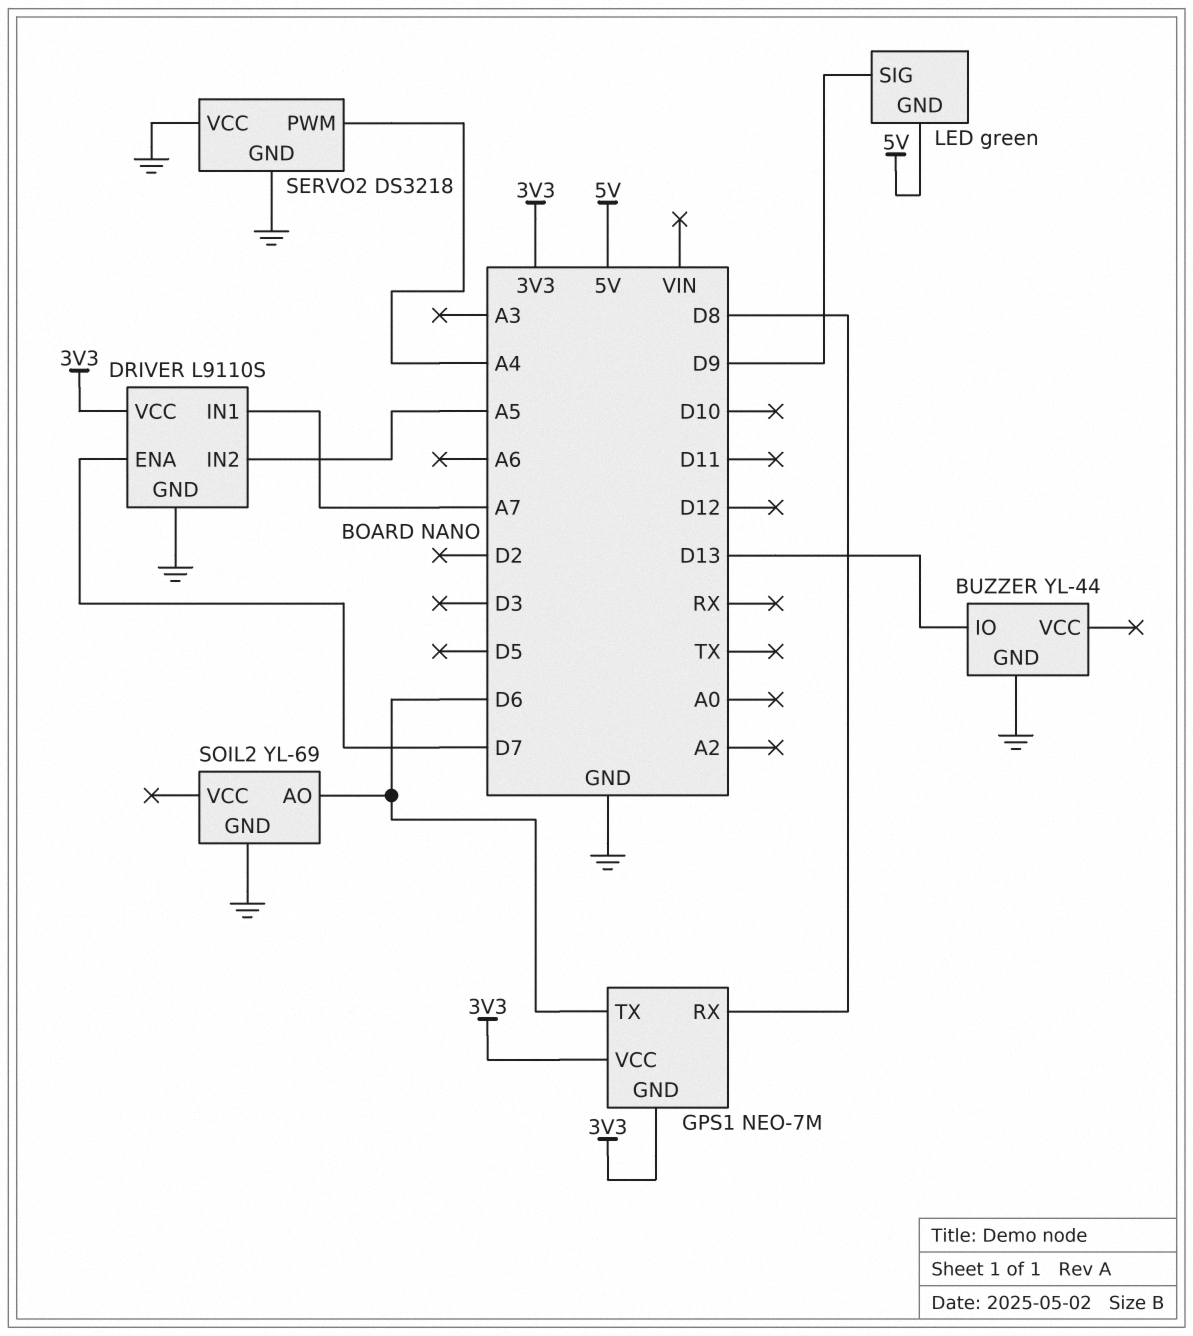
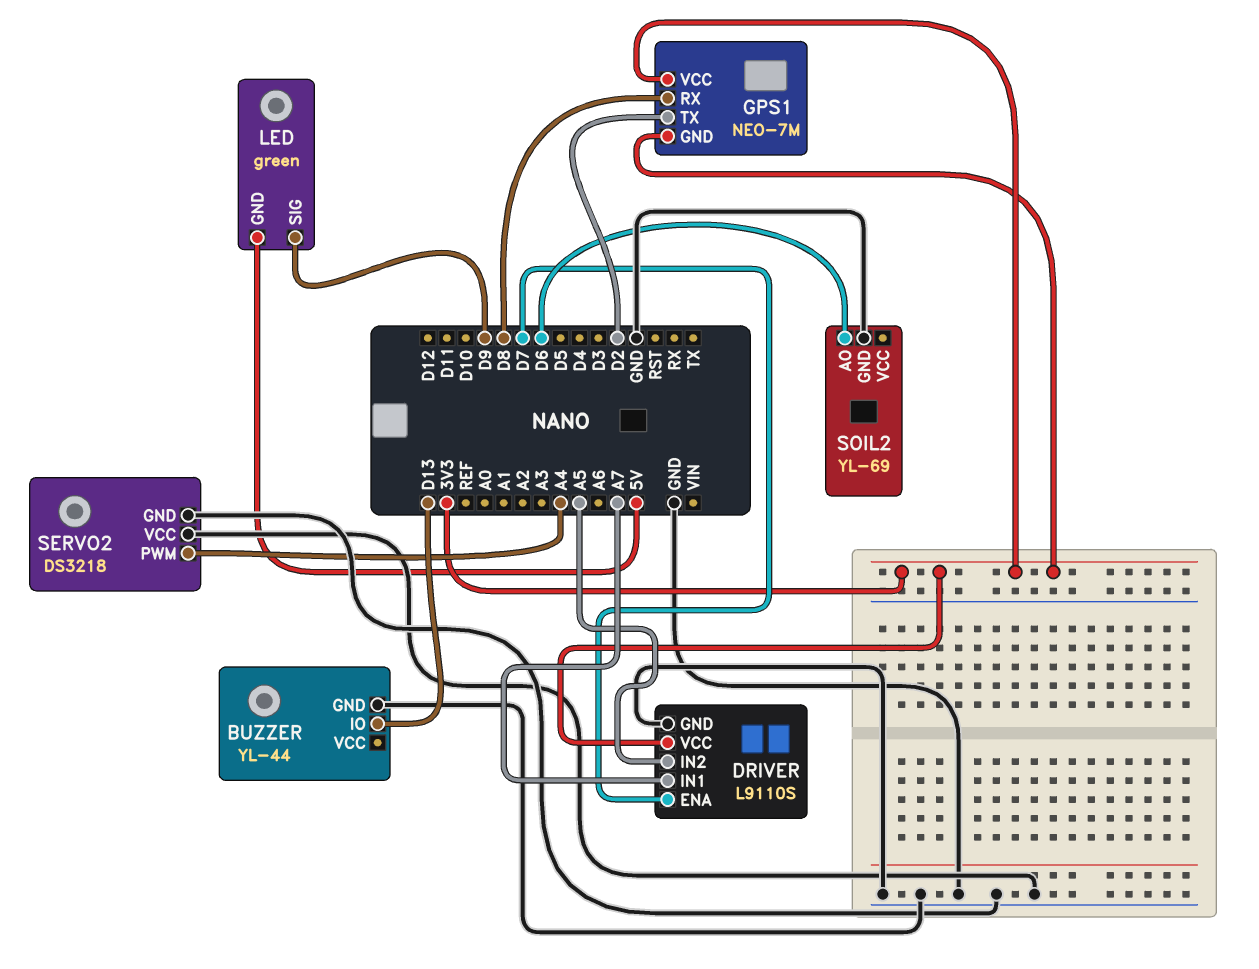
GPS1 pin TX: D6 -> D2

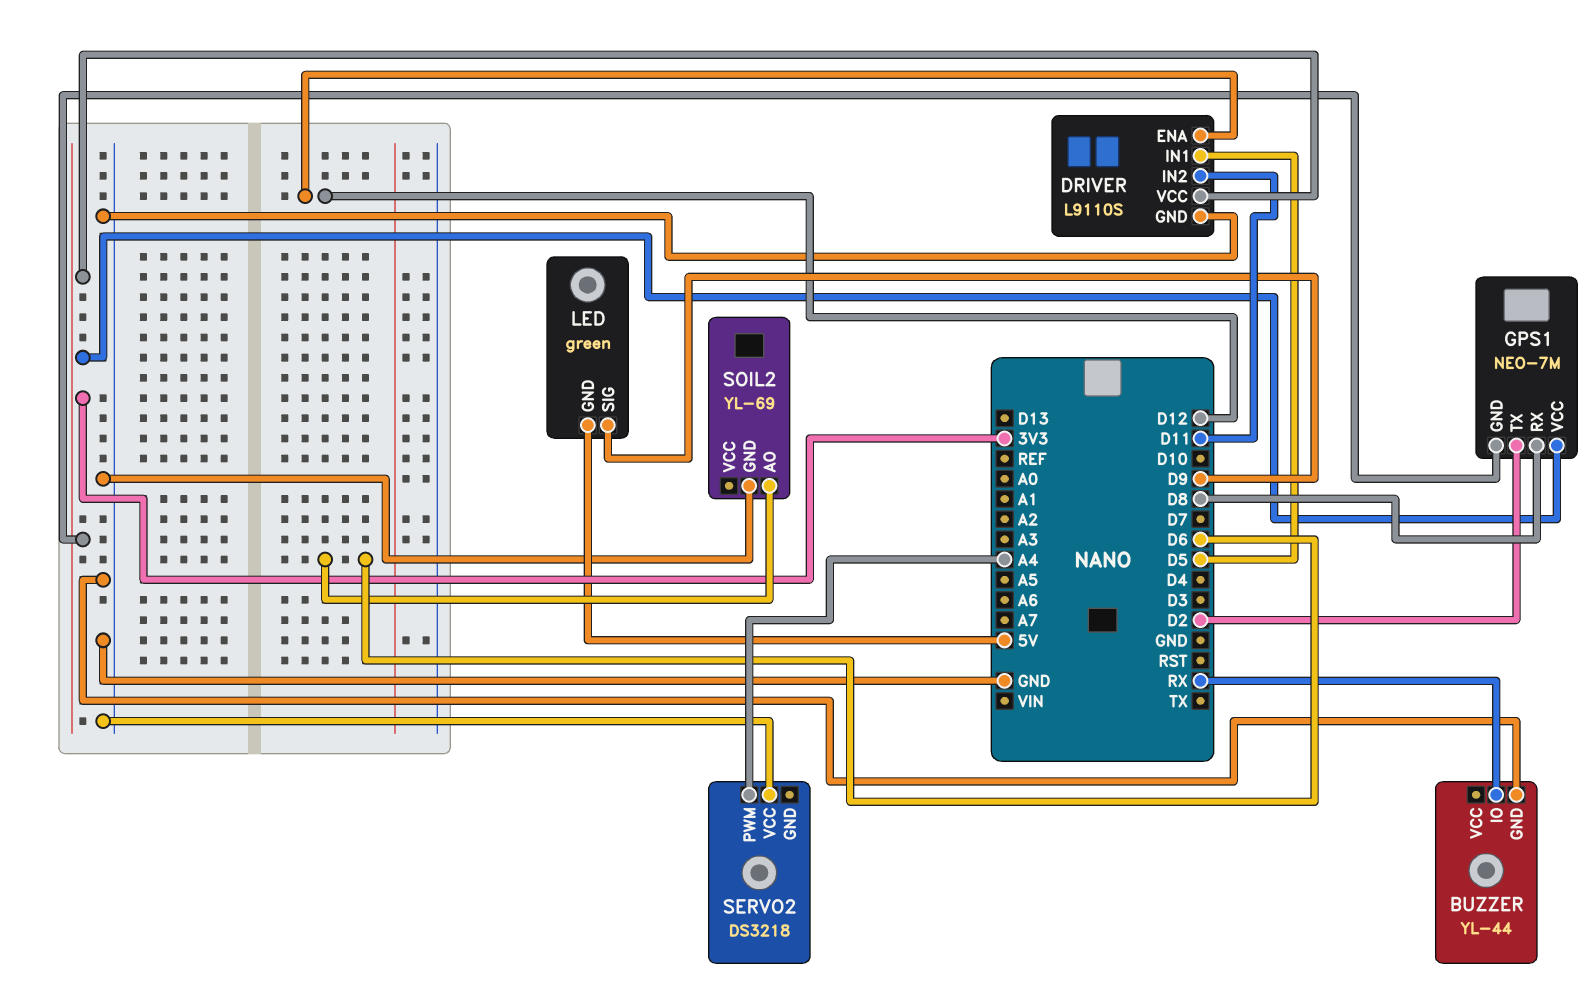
BUZZER pin IO: D13 -> RX
DRIVER pin ENA: D7 -> D12
DRIVER pin IN1: A7 -> D5
DRIVER pin IN2: A5 -> D11
SERVO2 pin GND: GND -> none

